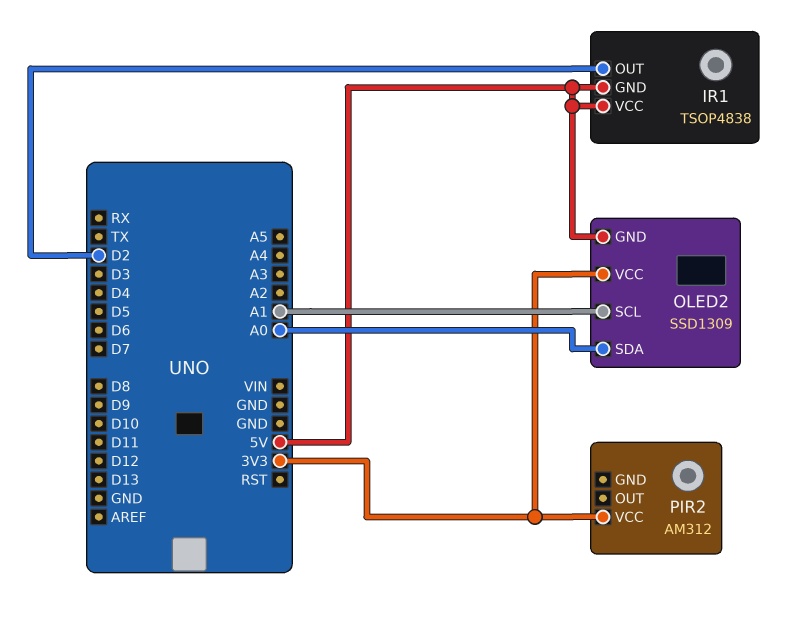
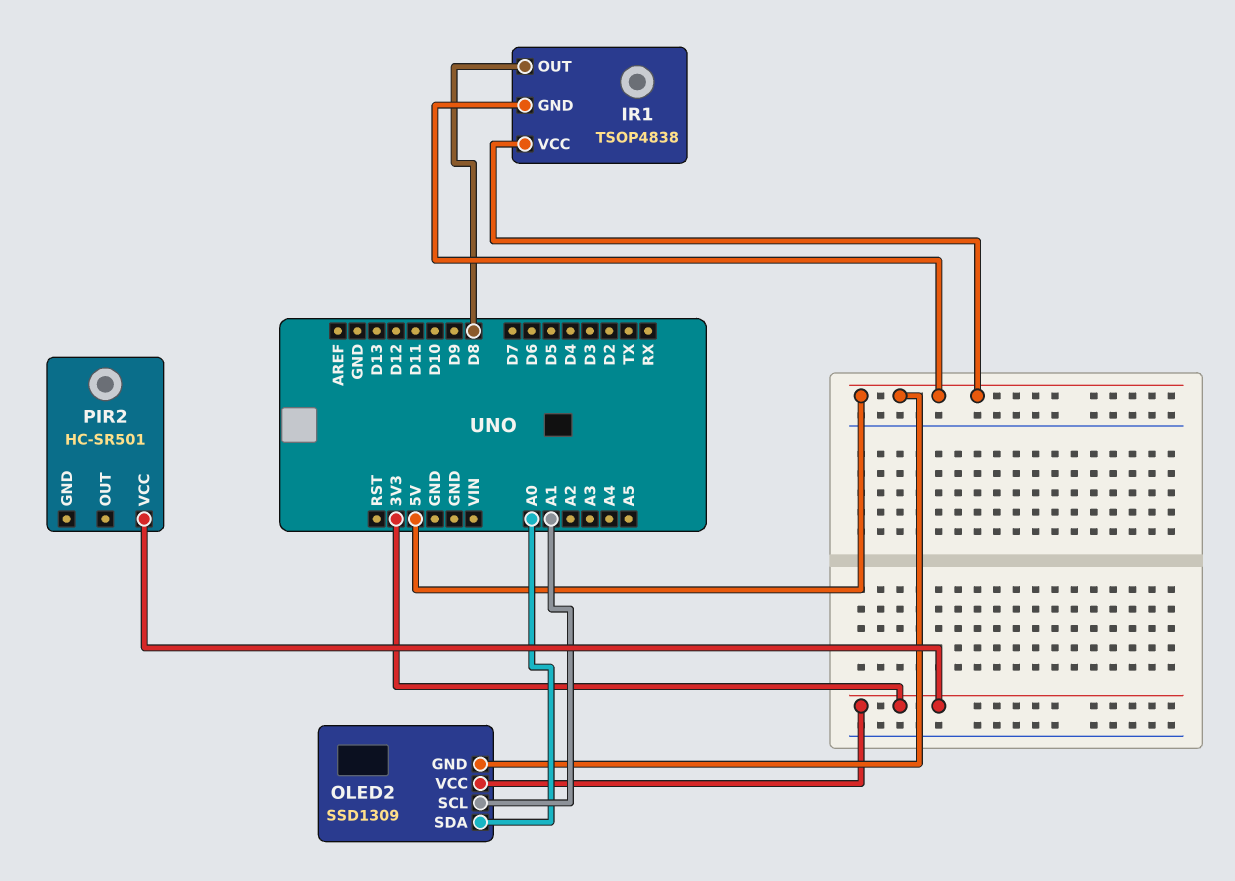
IR1 pin OUT: D2 -> D8
PIR2: AM312 -> HC-SR501

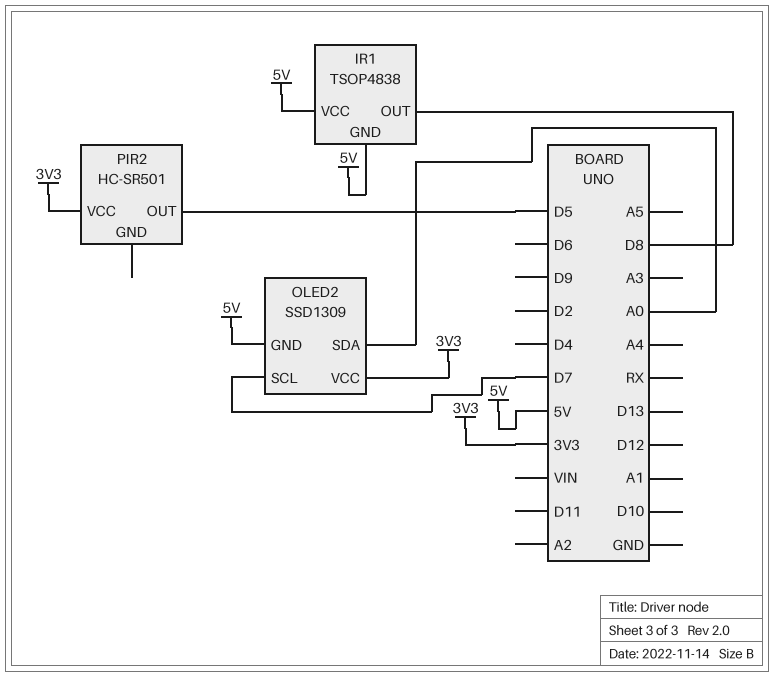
OLED2 pin SCL: A1 -> D7
PIR2 pin OUT: none -> D5

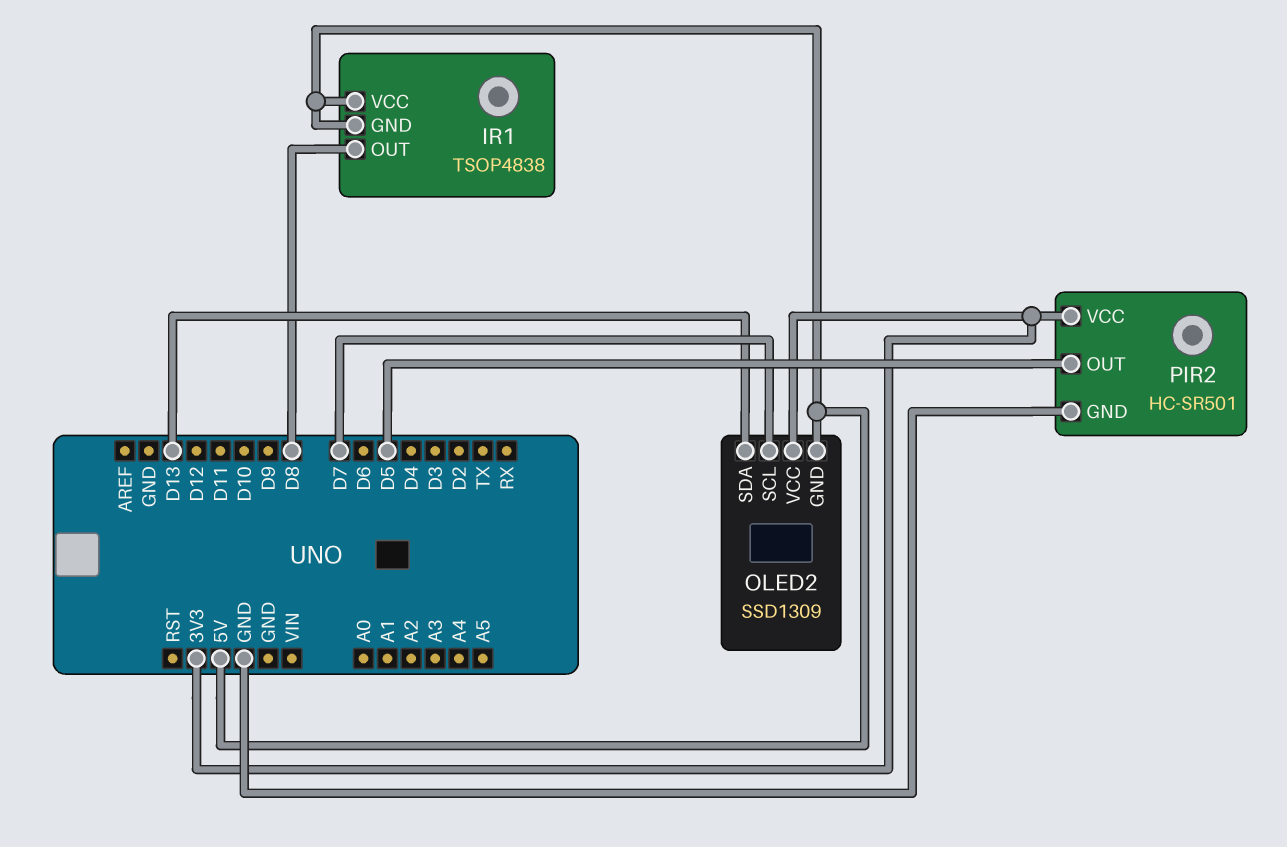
OLED2 pin SDA: A0 -> D13
PIR2 pin GND: none -> GND

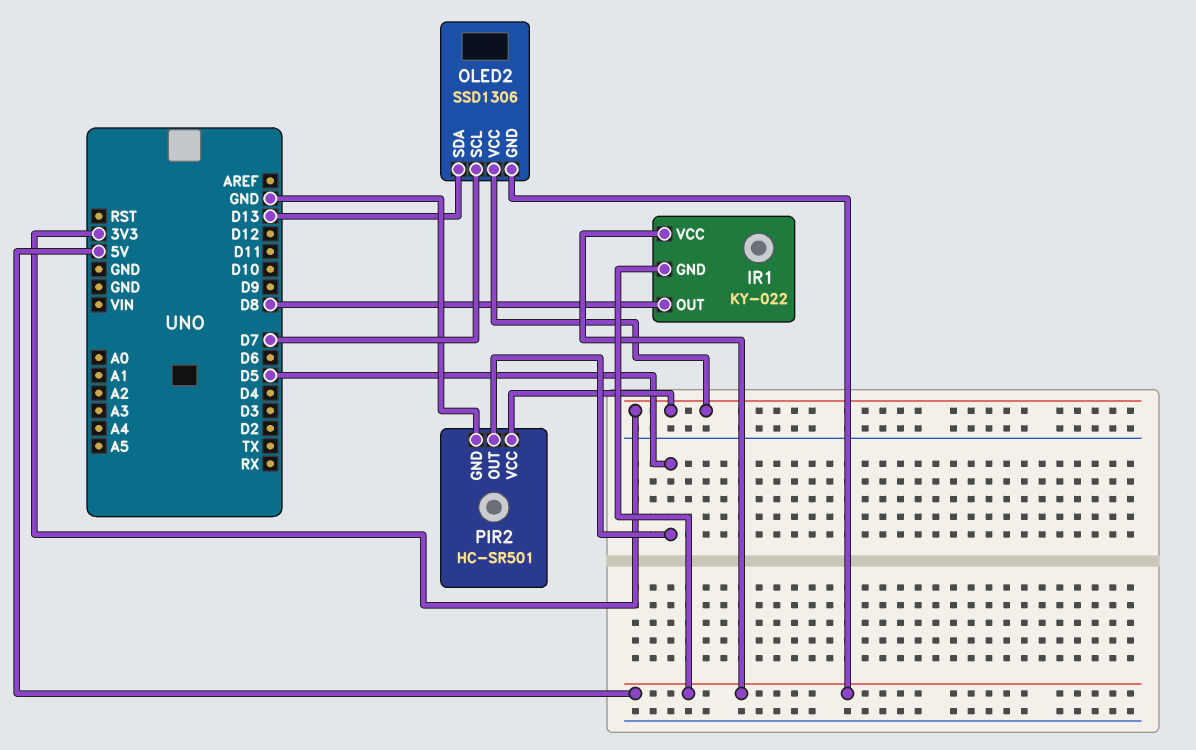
IR1: TSOP4838 -> KY-022
OLED2: SSD1309 -> SSD1306

